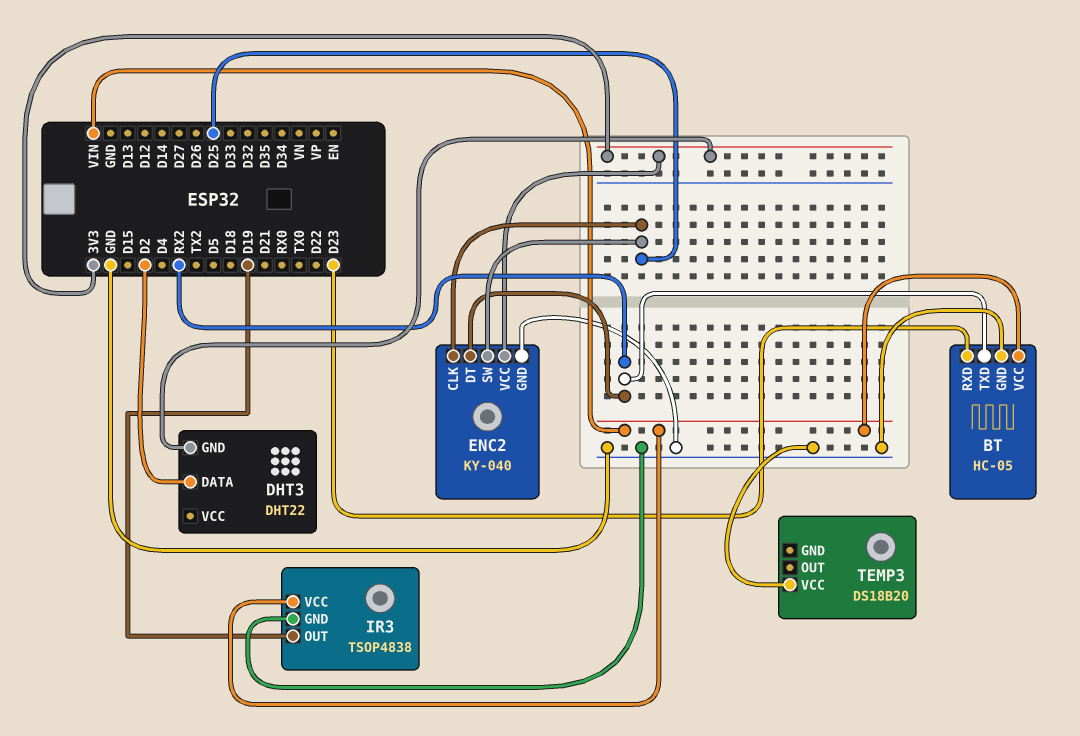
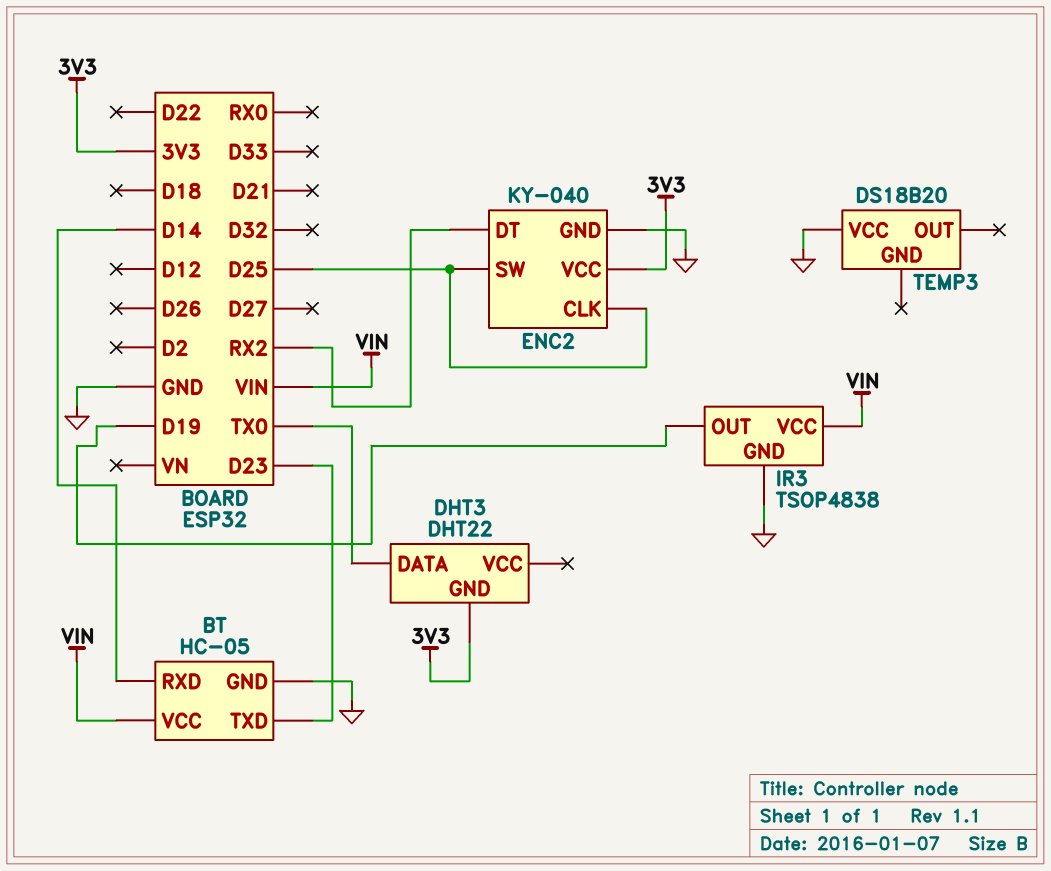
BT pin RXD: D23 -> D14
BT pin TXD: RX2 -> D23
DHT3 pin DATA: D2 -> TX0

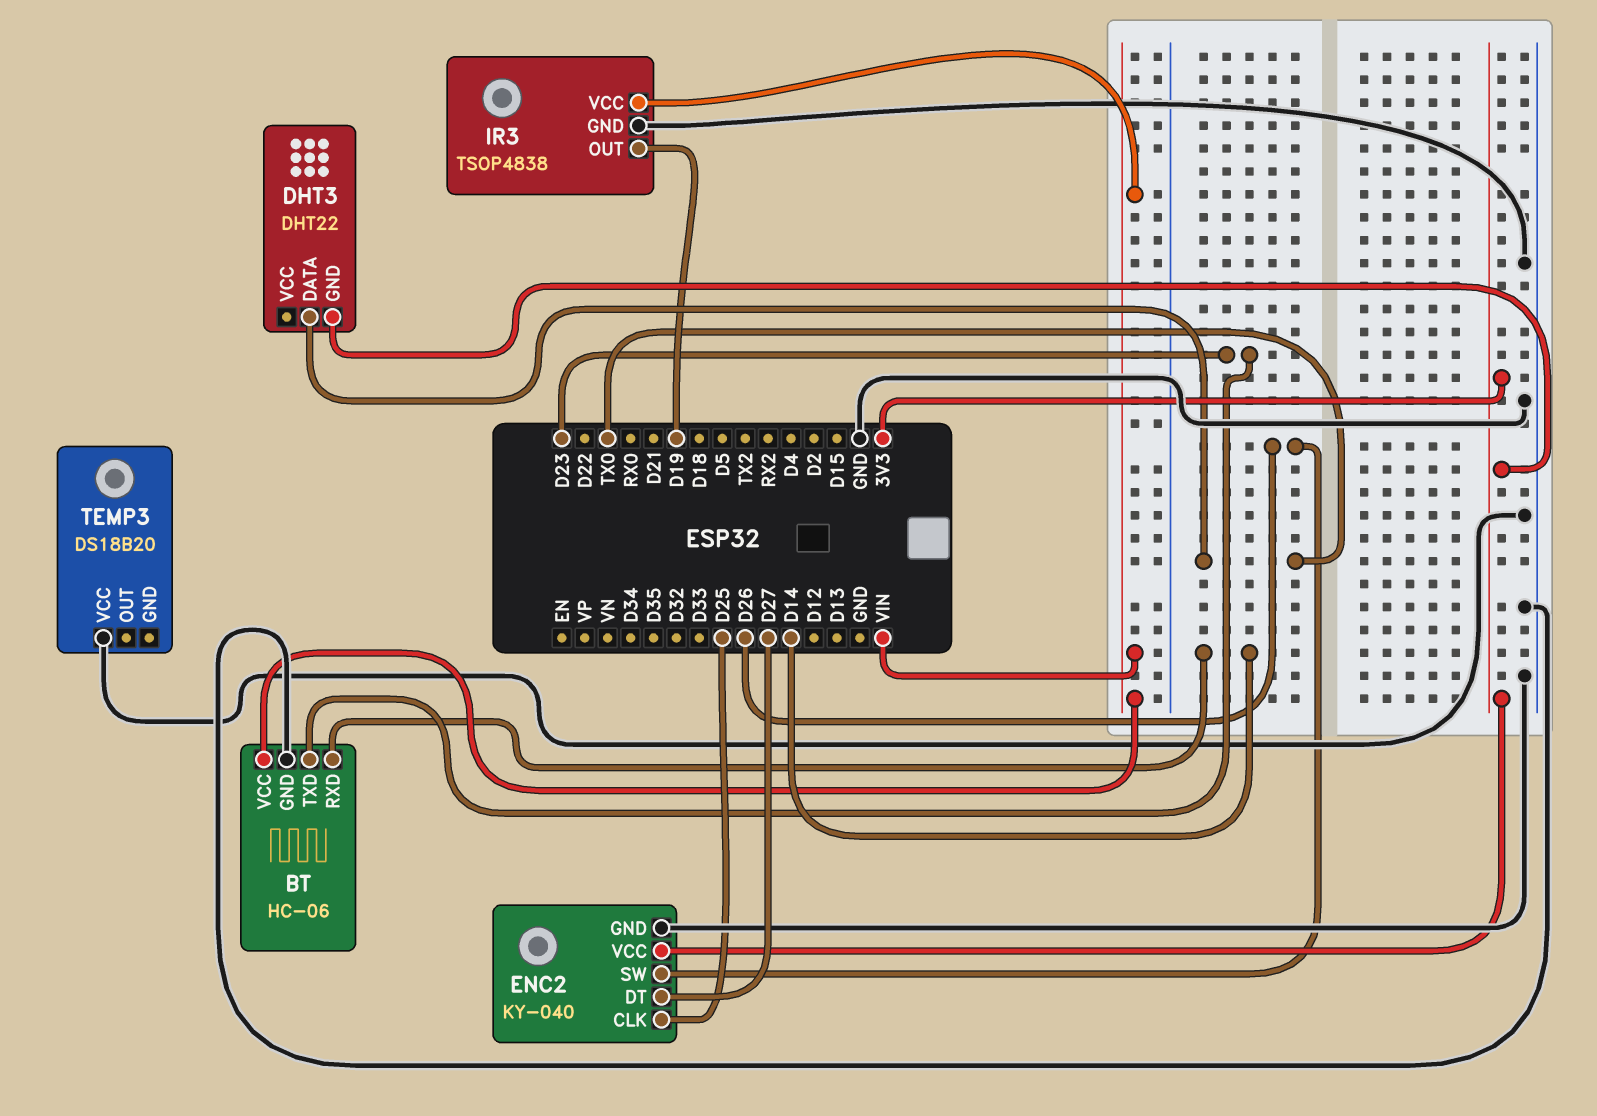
BT: HC-05 -> HC-06
ENC2 pin DT: RX2 -> D27
ENC2 pin SW: D25 -> D26

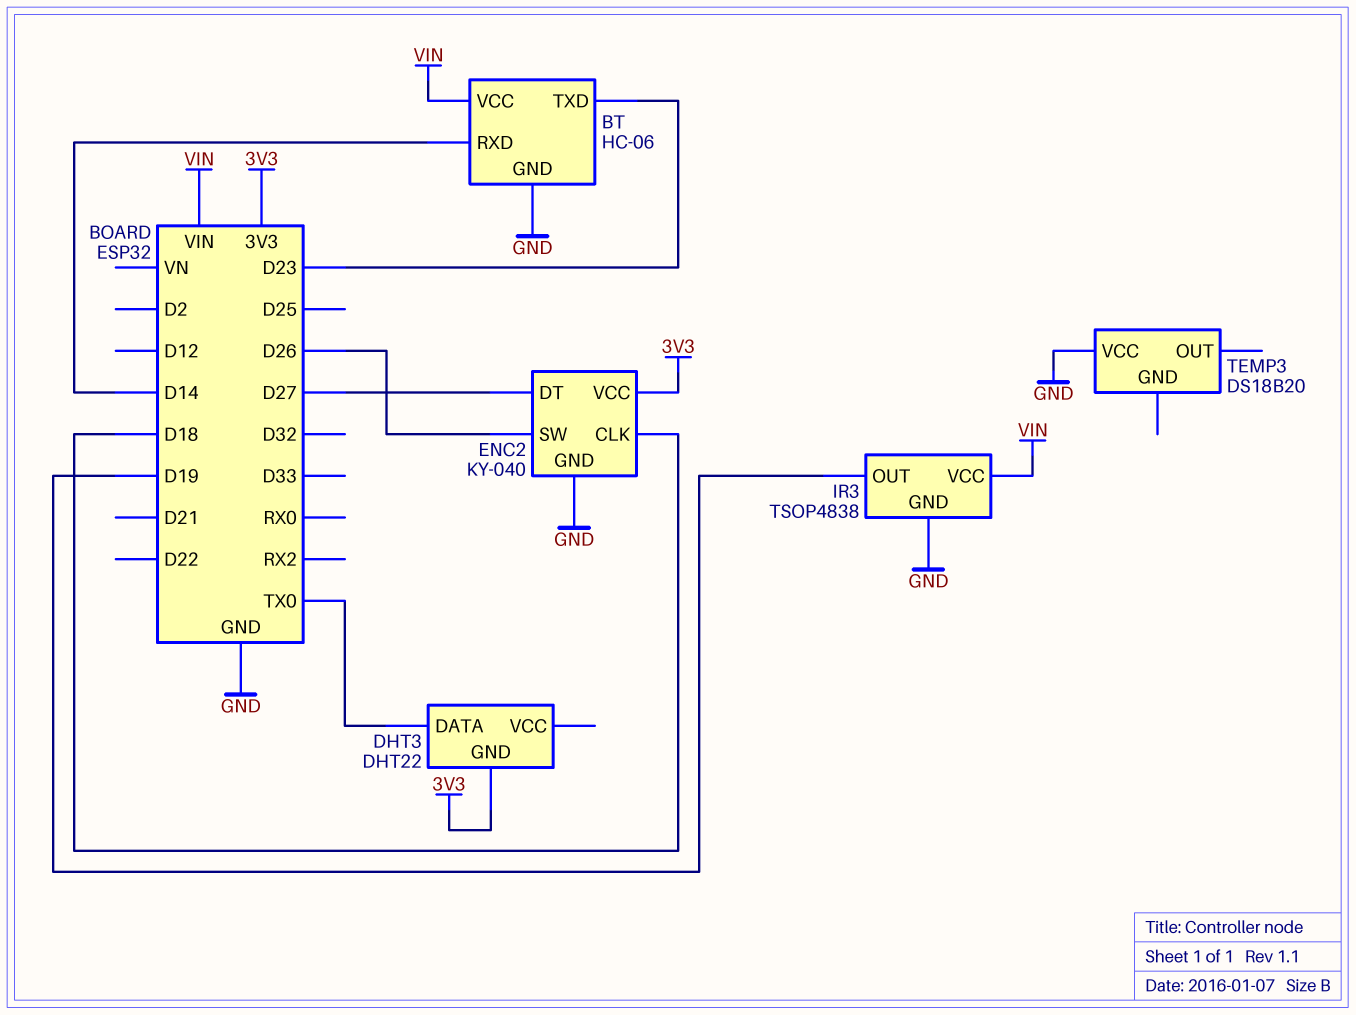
ENC2 pin CLK: D25 -> D18

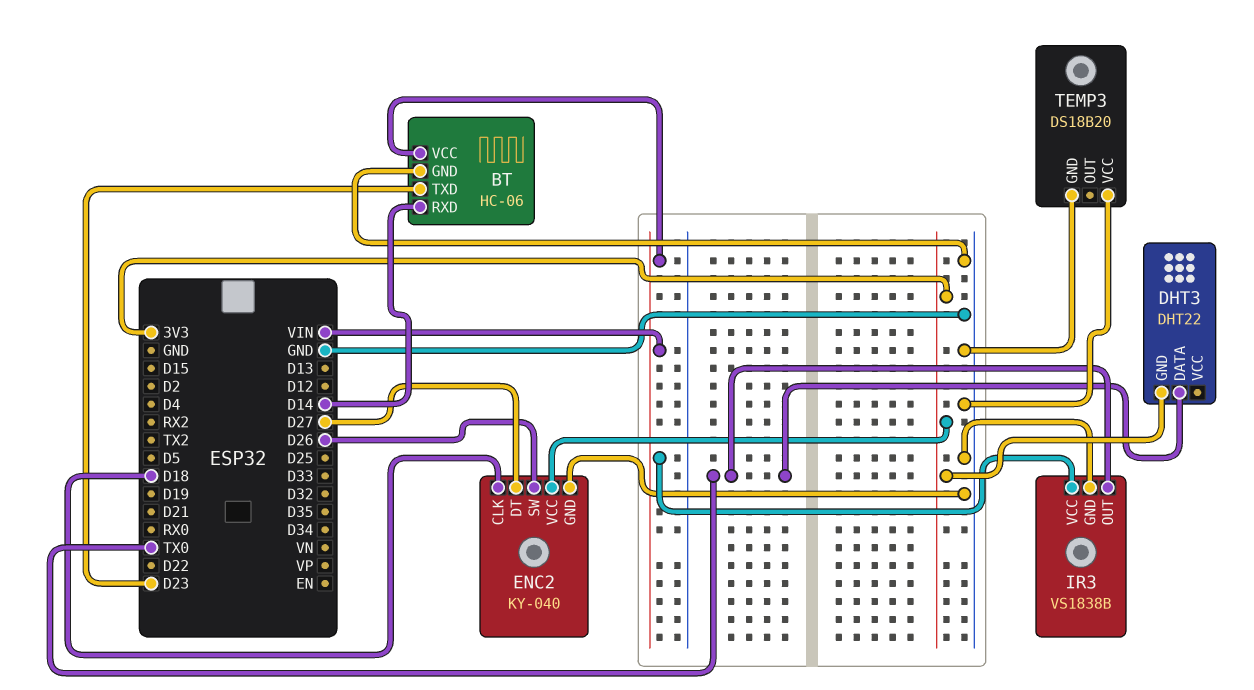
IR3: TSOP4838 -> VS1838B
IR3 pin OUT: D19 -> TX0
TEMP3 pin GND: none -> GND

